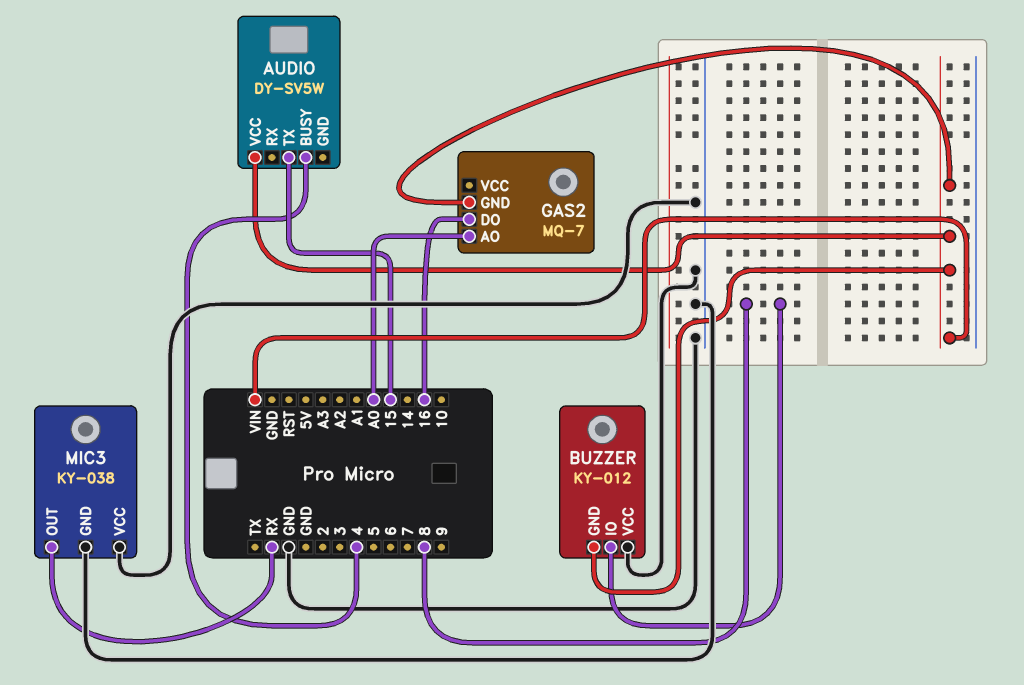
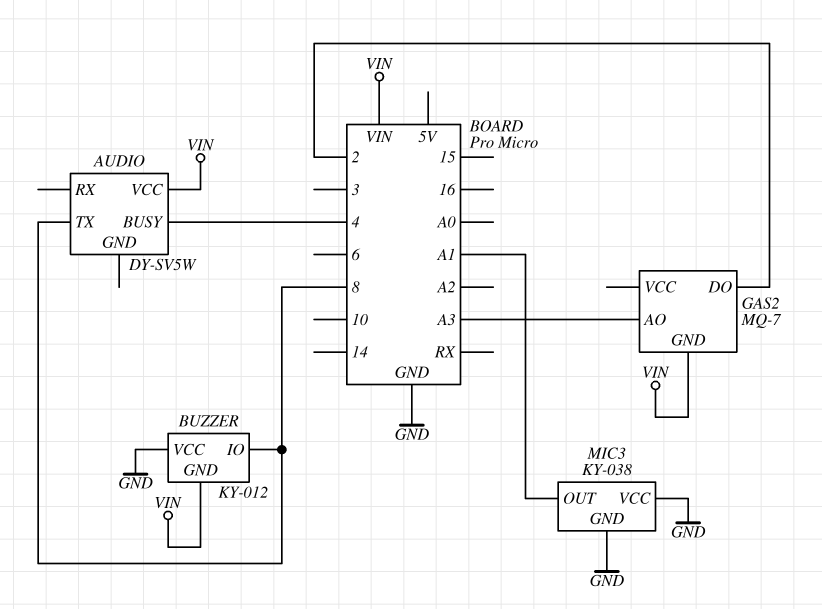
AUDIO pin TX: 15 -> 8
GAS2 pin AO: A0 -> A3
GAS2 pin DO: 16 -> 2
MIC3 pin OUT: RX -> A1

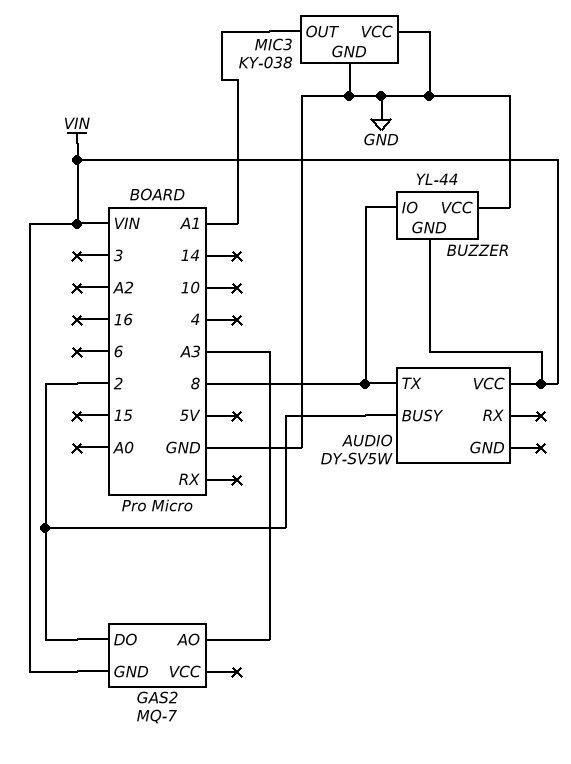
AUDIO pin BUSY: 4 -> 2
BUZZER: KY-012 -> YL-44

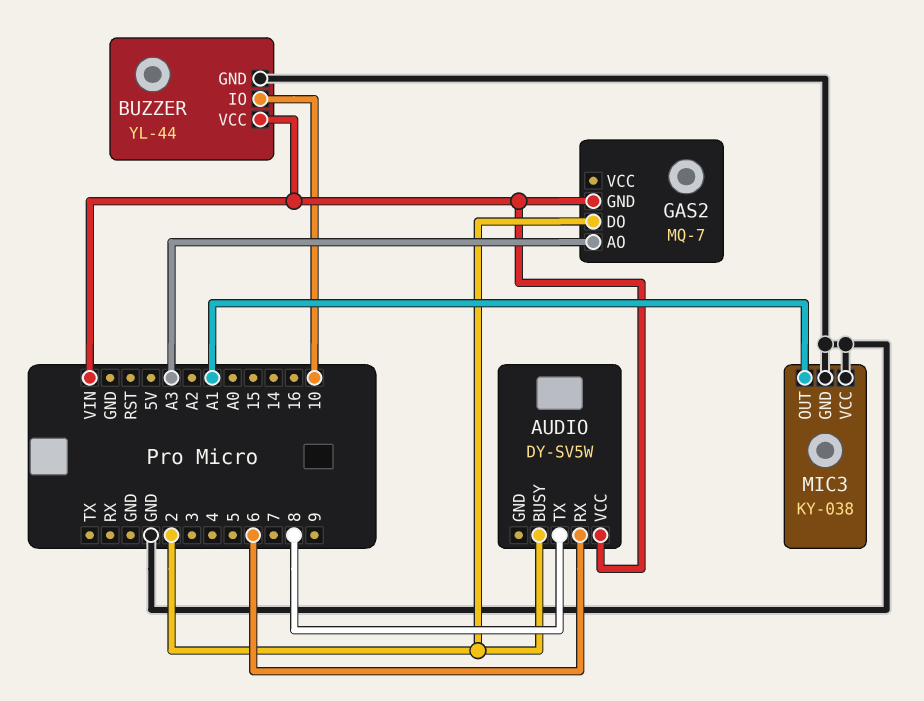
AUDIO pin RX: none -> 6
BUZZER pin GND: VIN -> GND
BUZZER pin IO: 8 -> 10
BUZZER pin VCC: GND -> VIN

